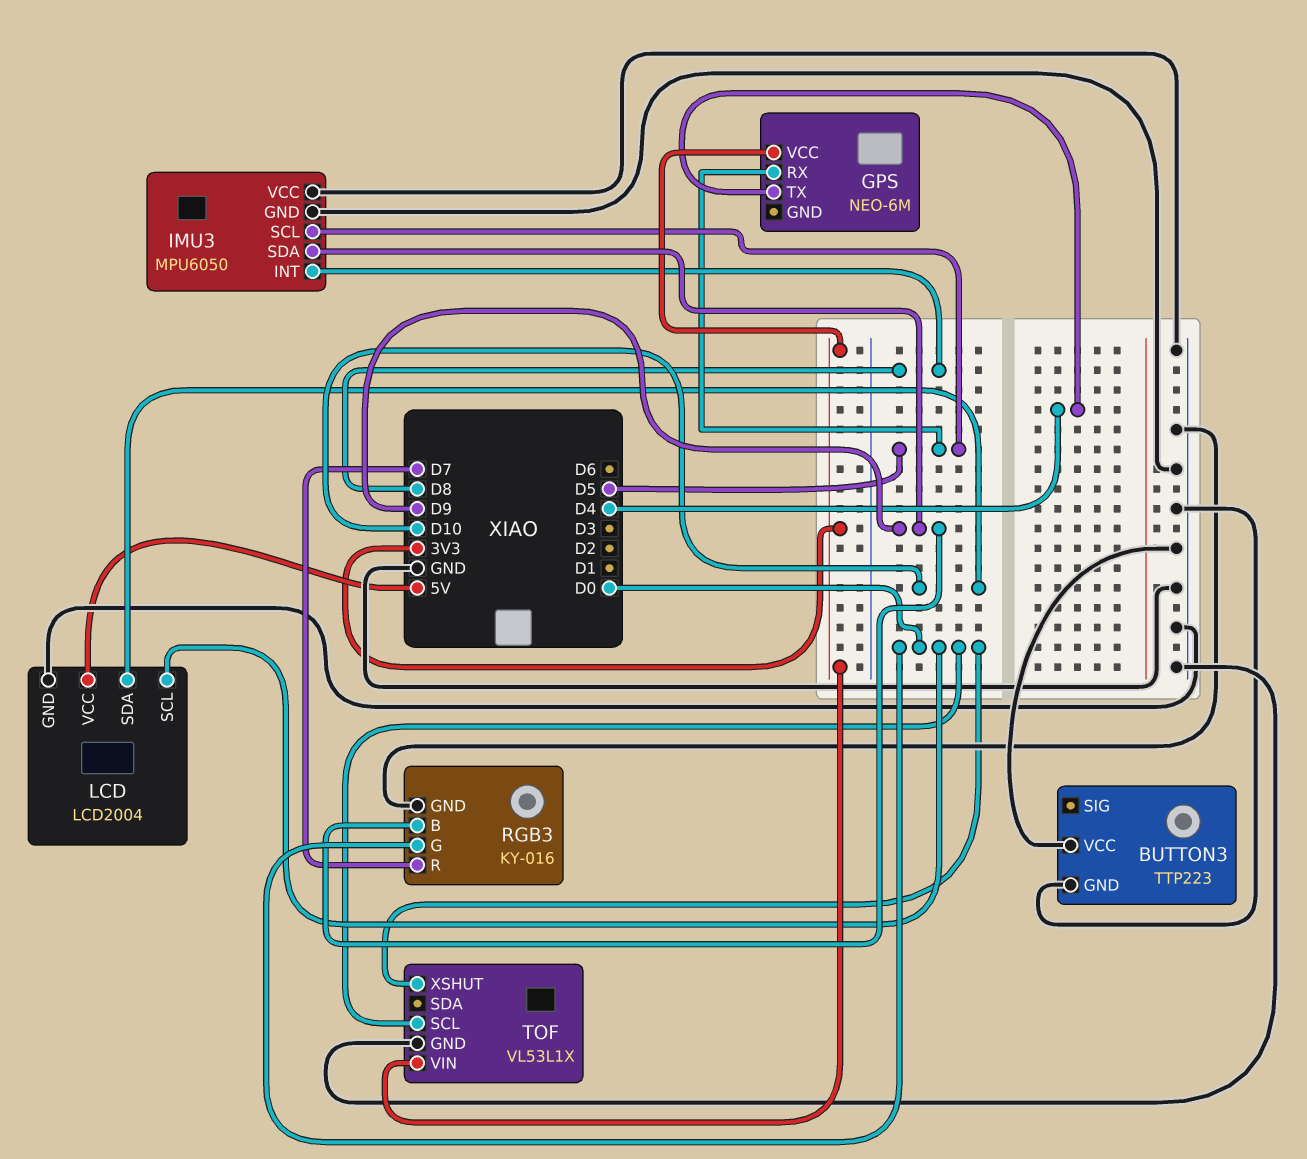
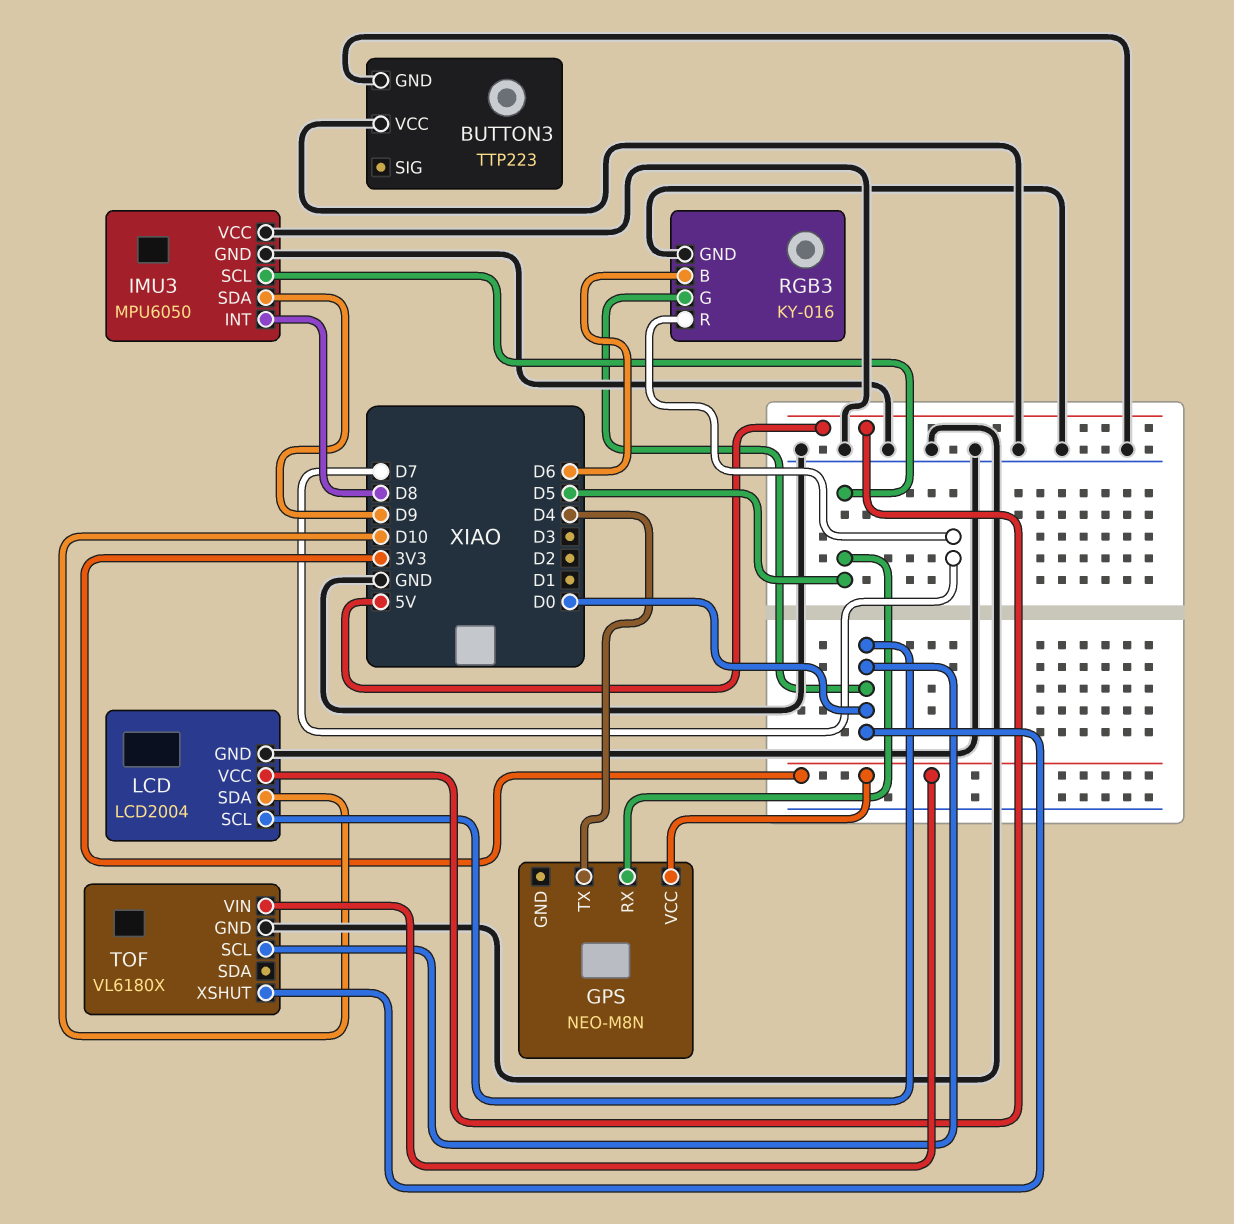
GPS: NEO-6M -> NEO-M8N
RGB3 pin B: D9 -> D6
TOF: VL53L1X -> VL6180X

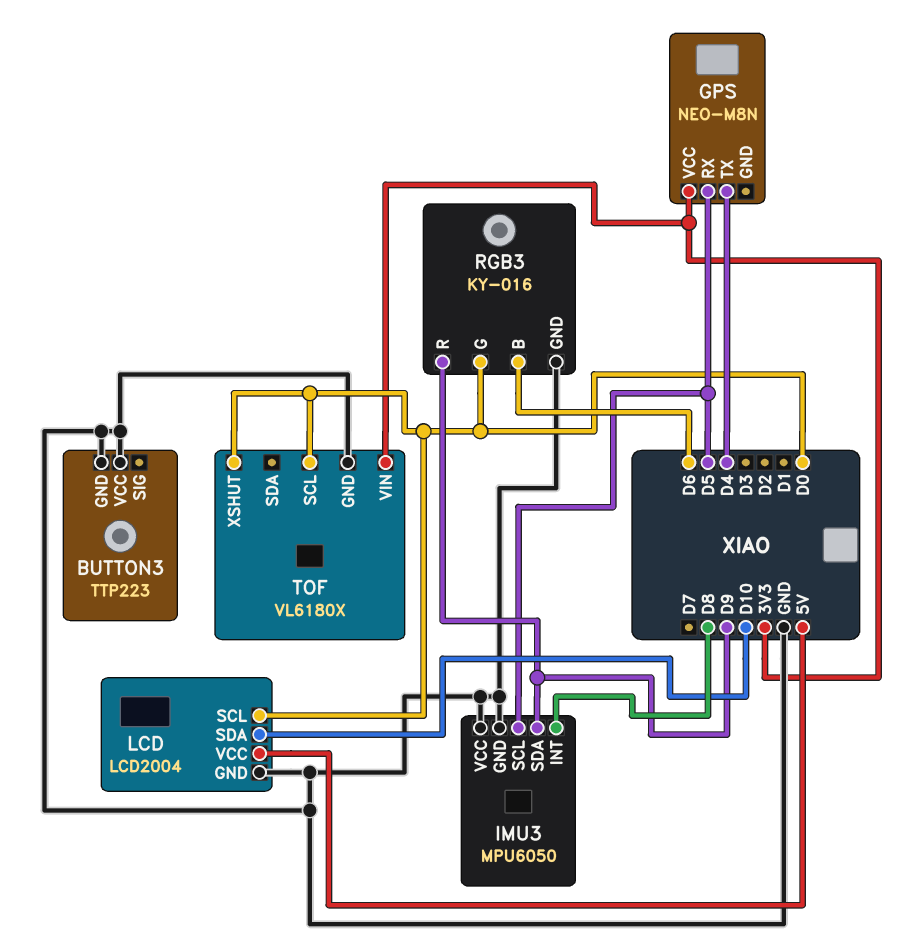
RGB3 pin R: D7 -> D9

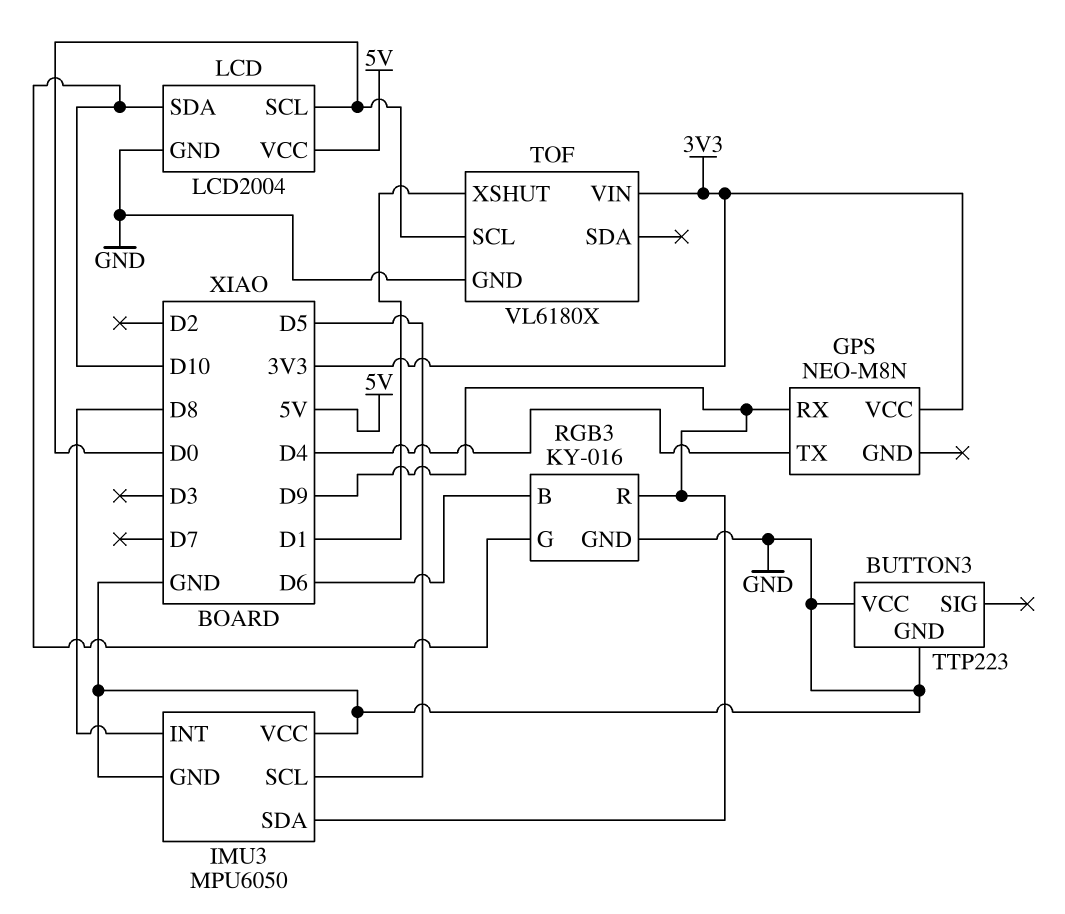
GPS pin RX: D5 -> D9
RGB3 pin G: D0 -> D10
TOF pin XSHUT: D0 -> D1

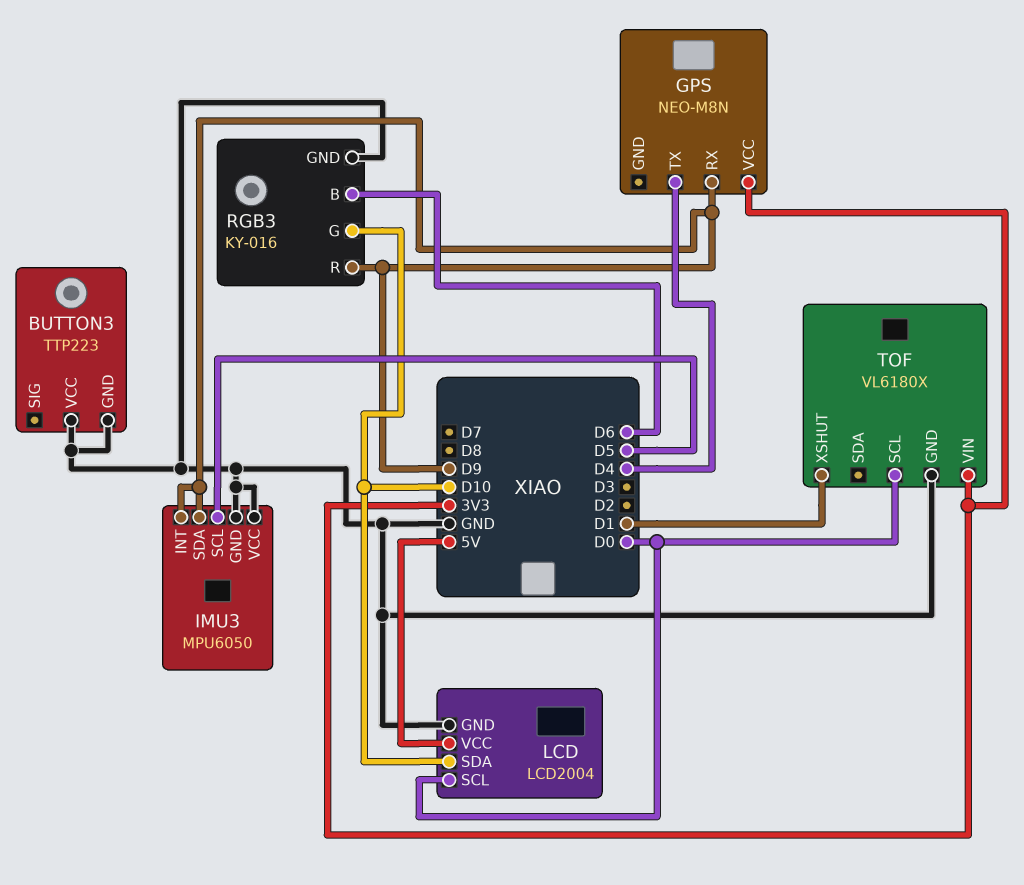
IMU3 pin INT: D8 -> D9

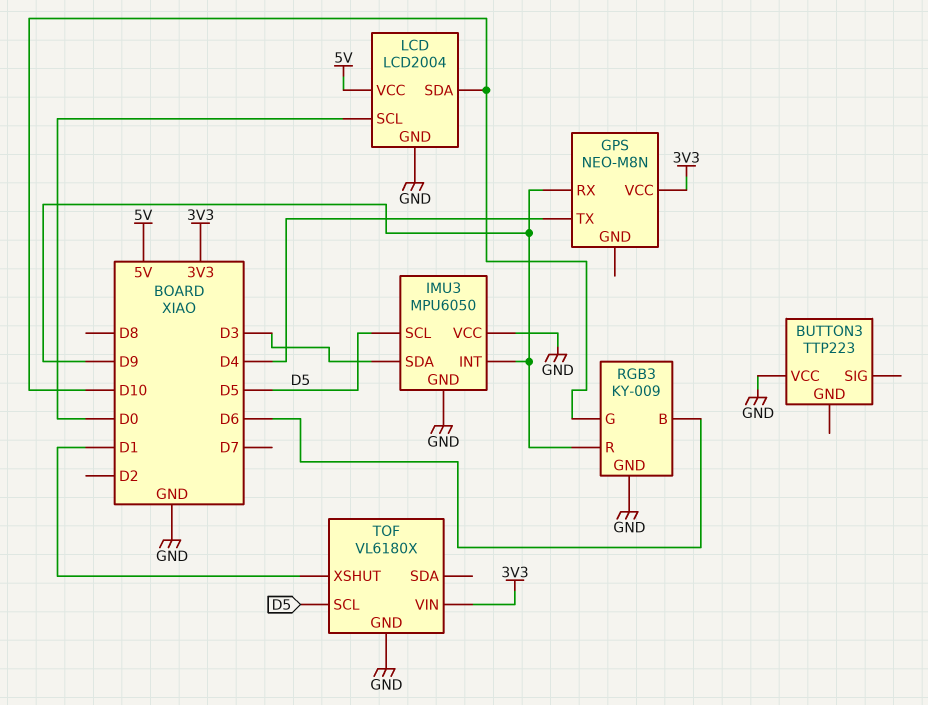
BUTTON3 pin GND: GND -> none
IMU3 pin SDA: D9 -> D3
RGB3: KY-016 -> KY-009
TOF pin SCL: D0 -> D5

